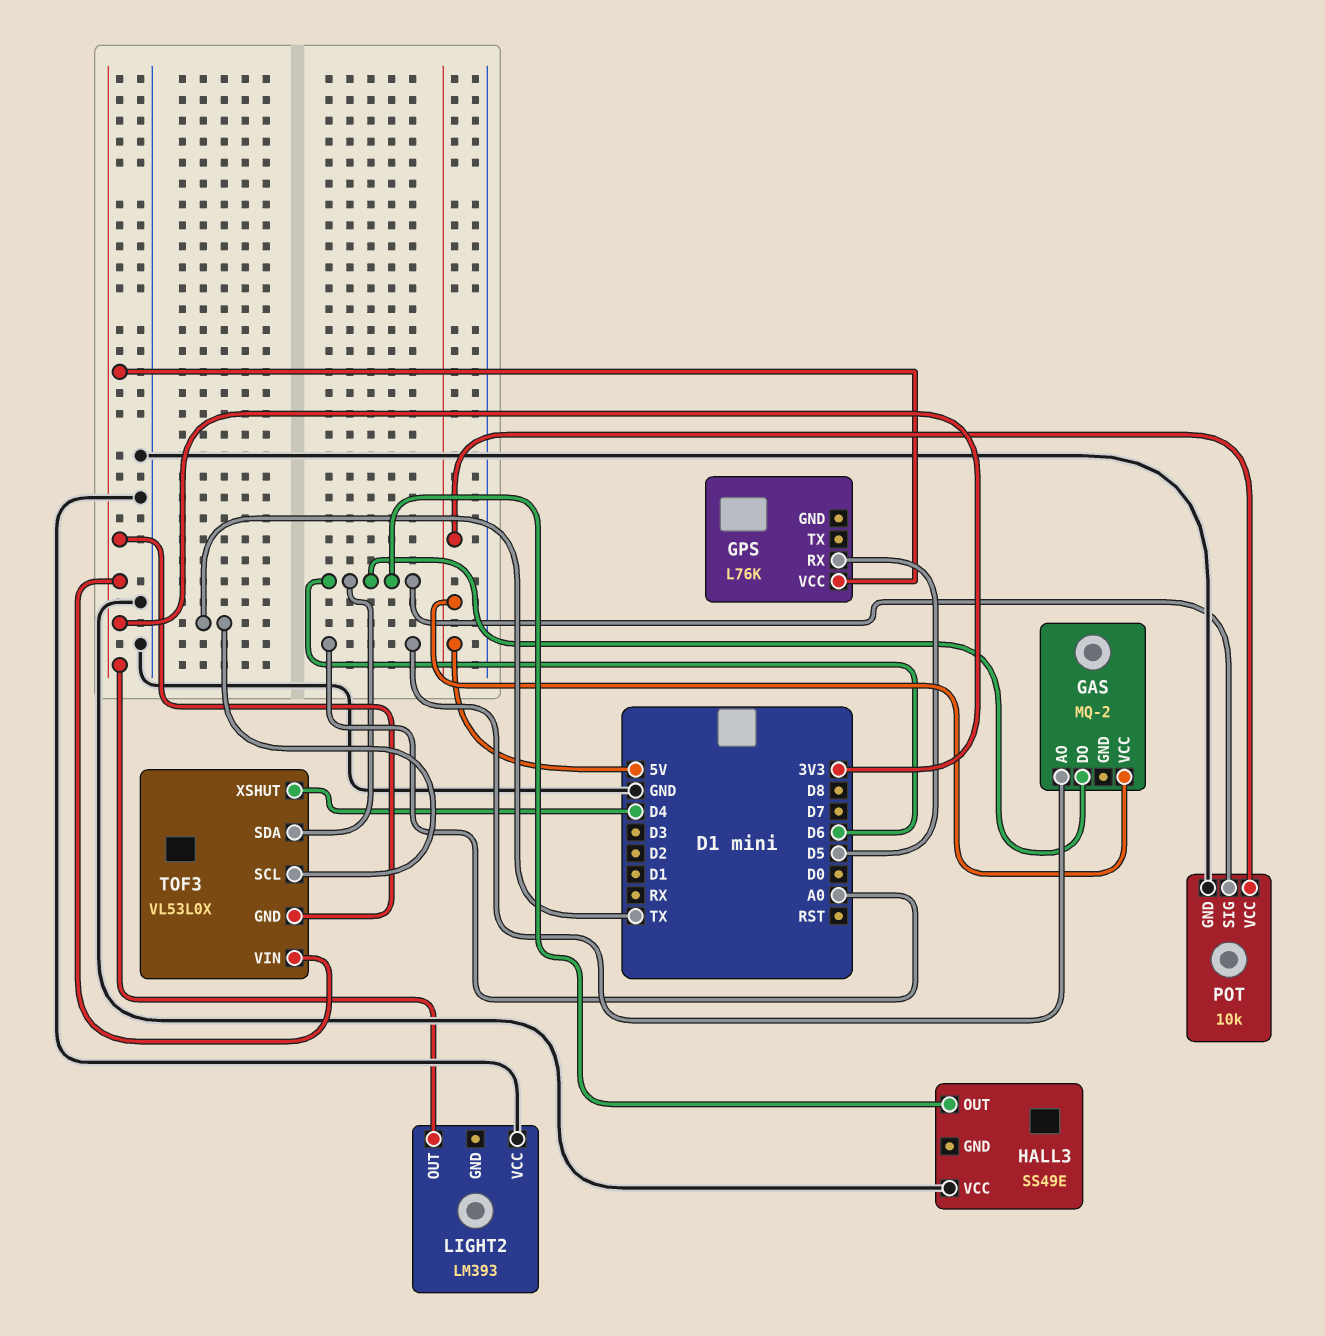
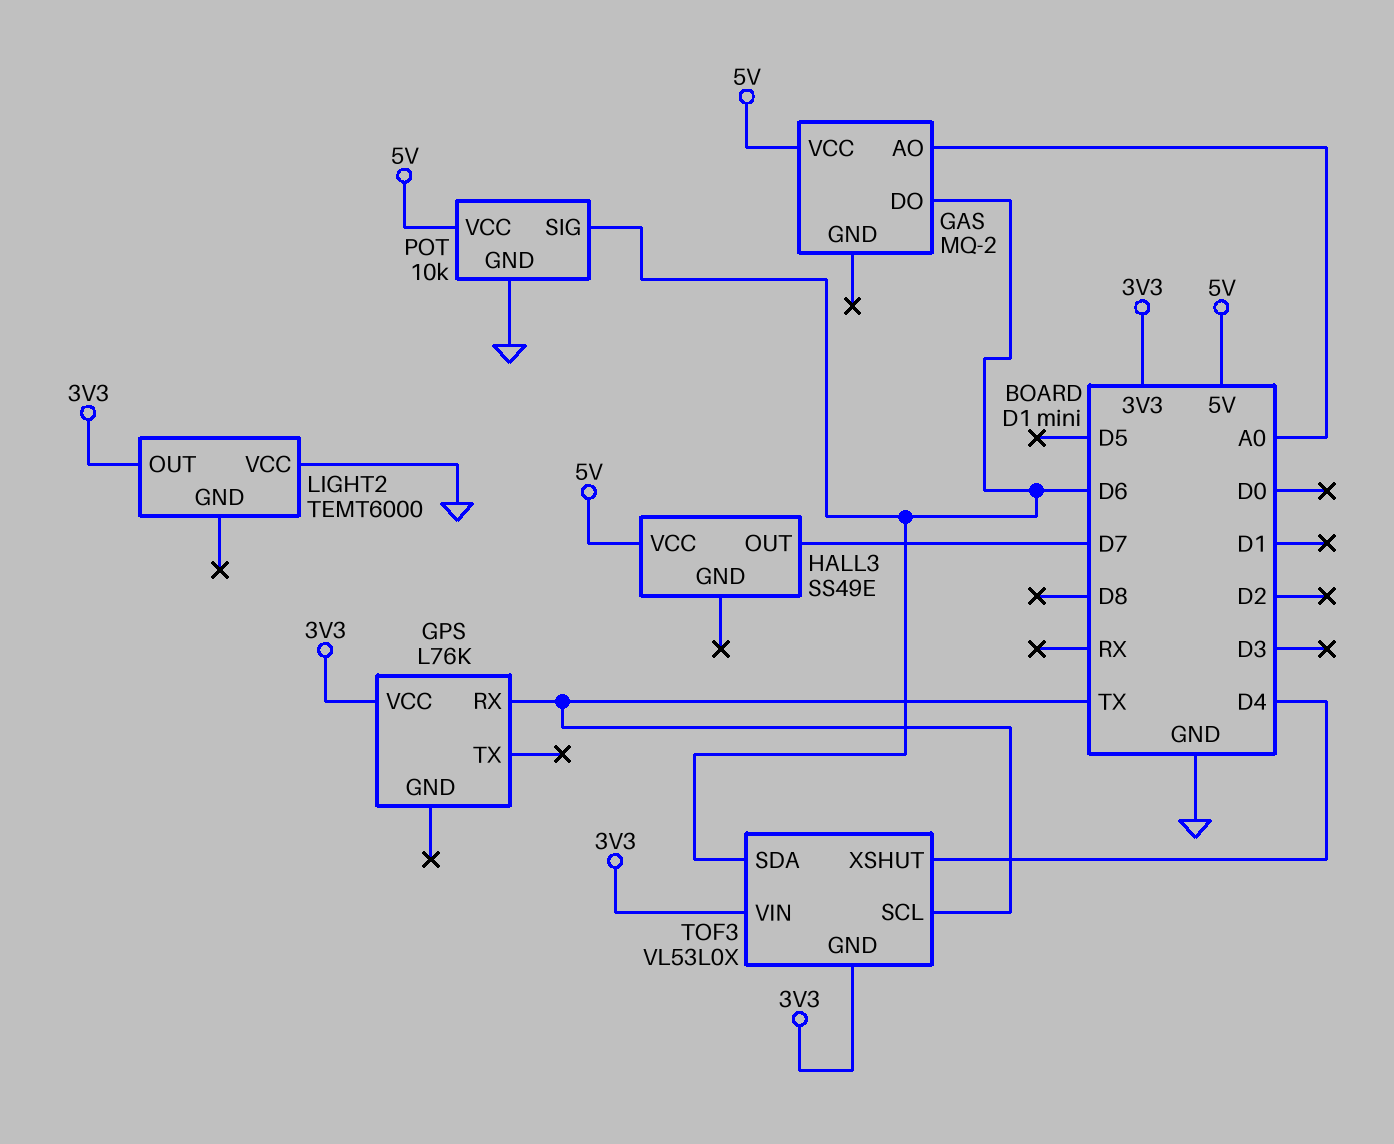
GPS pin RX: D5 -> TX
HALL3 pin OUT: D6 -> D7
HALL3 pin VCC: GND -> 5V
LIGHT2: LM393 -> TEMT6000

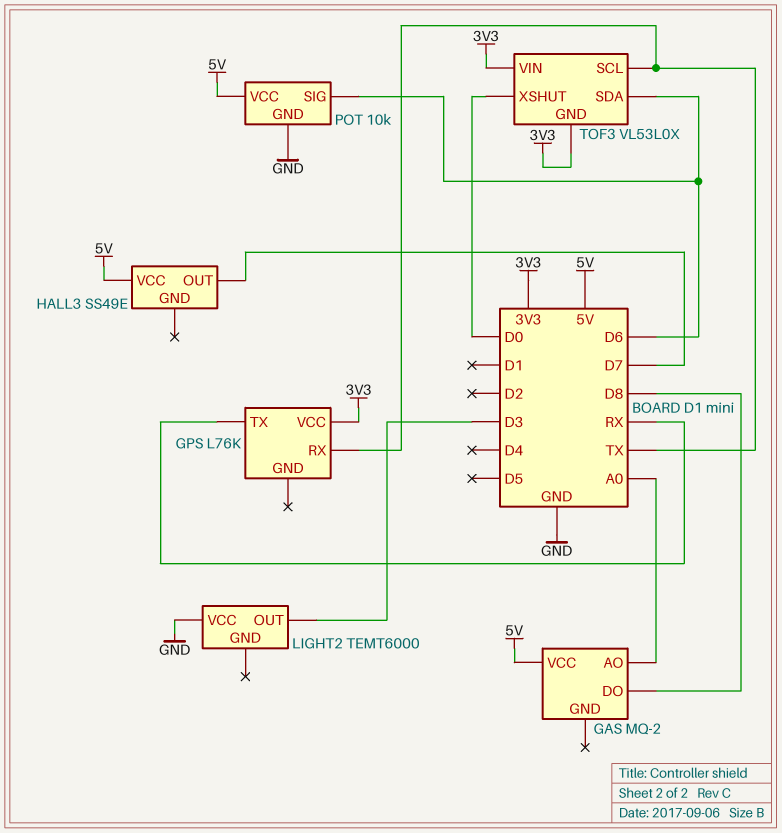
GAS pin DO: D6 -> D8
GPS pin TX: none -> RX
LIGHT2 pin OUT: 3V3 -> D3
TOF3 pin XSHUT: D4 -> D0

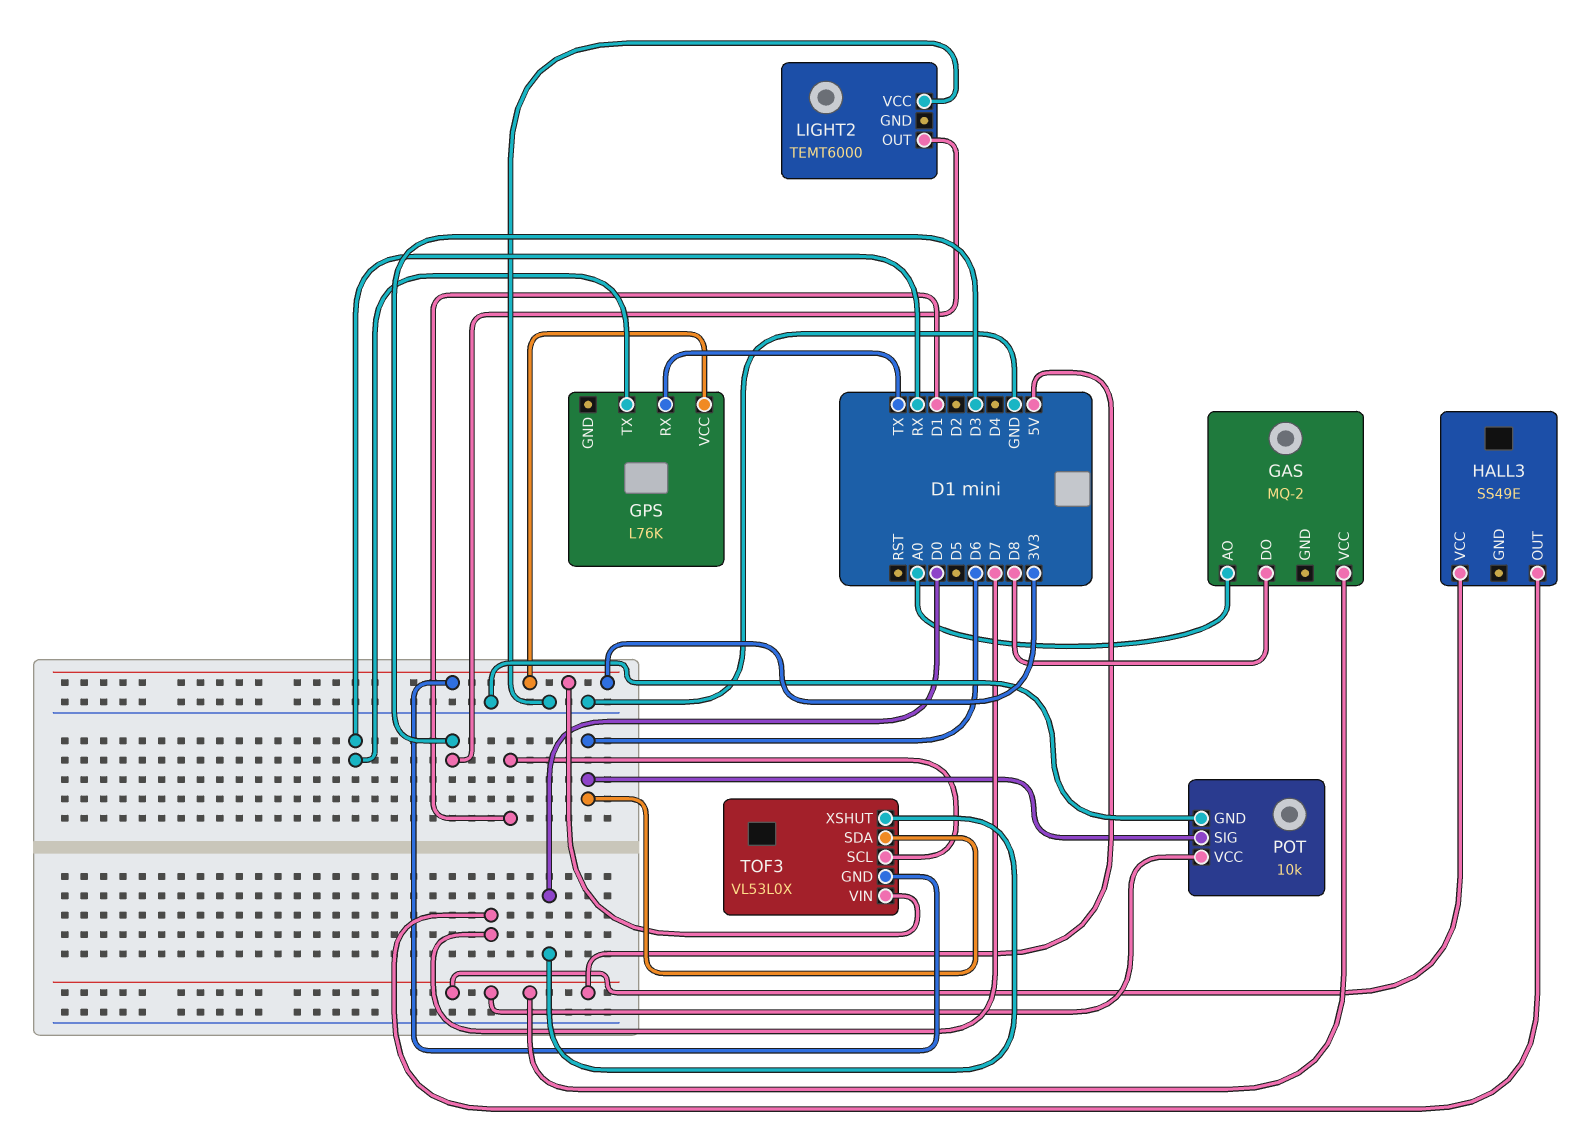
TOF3 pin SCL: TX -> D1

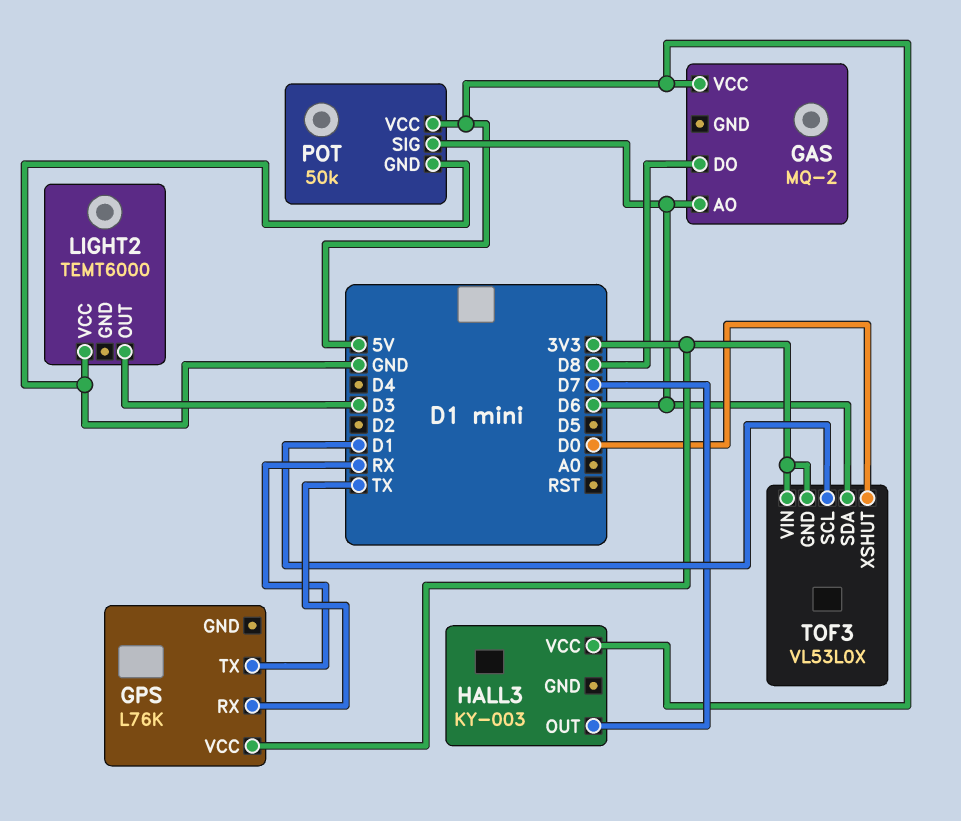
GAS pin AO: A0 -> D6
HALL3: SS49E -> KY-003
POT: 10k -> 50k

